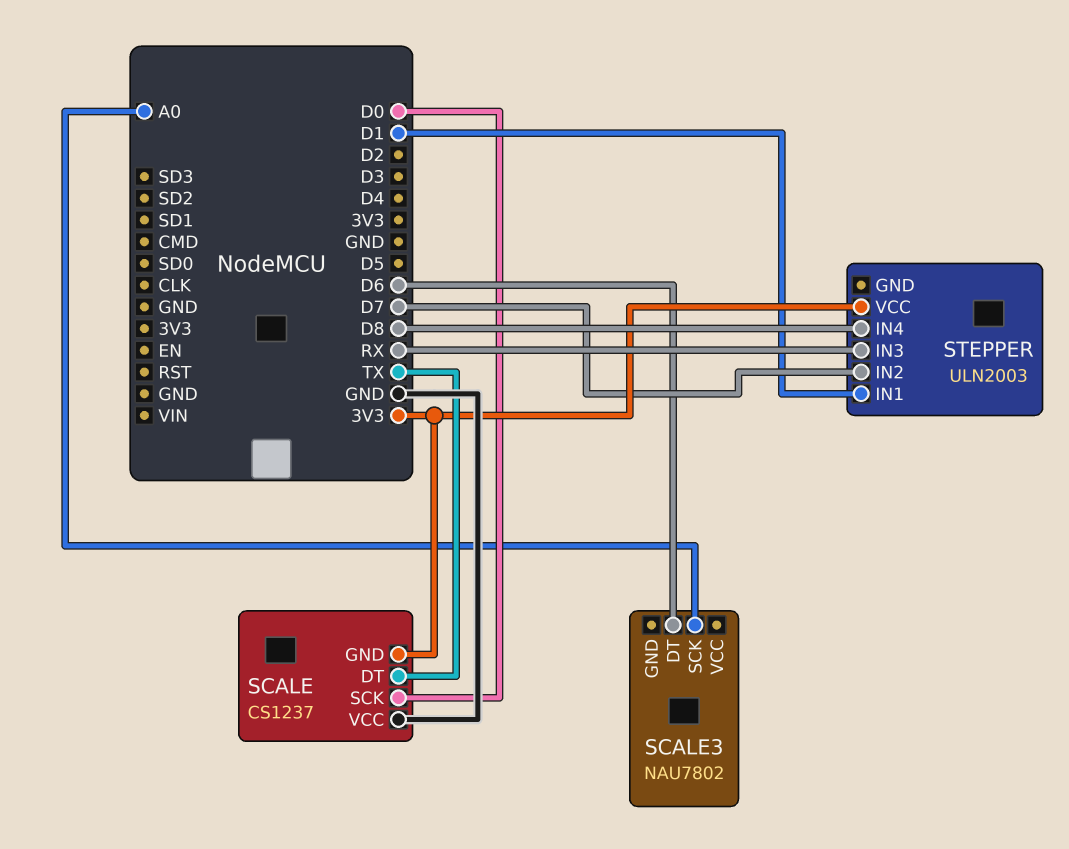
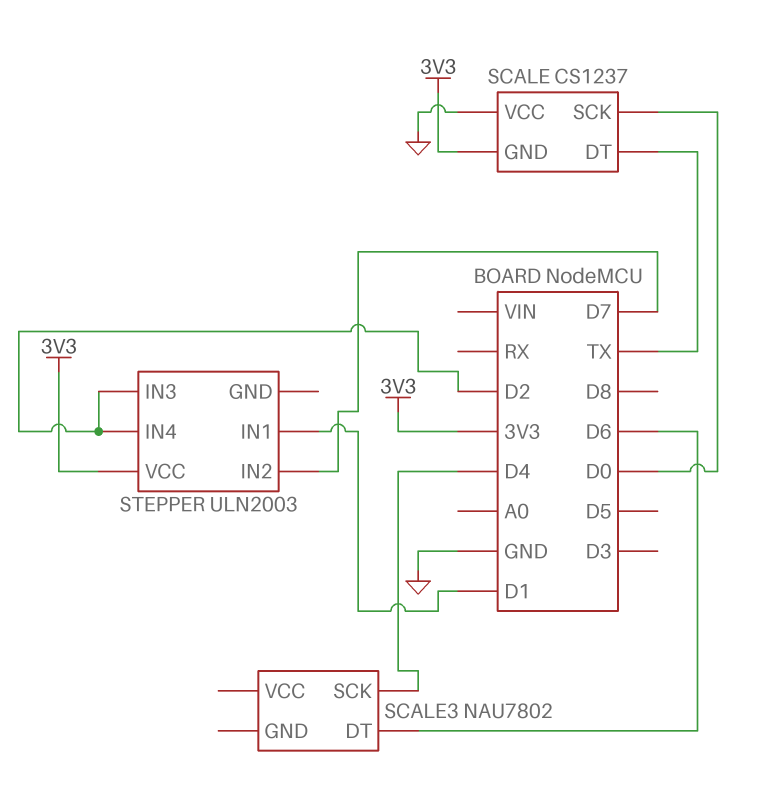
SCALE3 pin SCK: A0 -> D4
STEPPER pin IN3: RX -> D2
STEPPER pin IN4: D8 -> D2

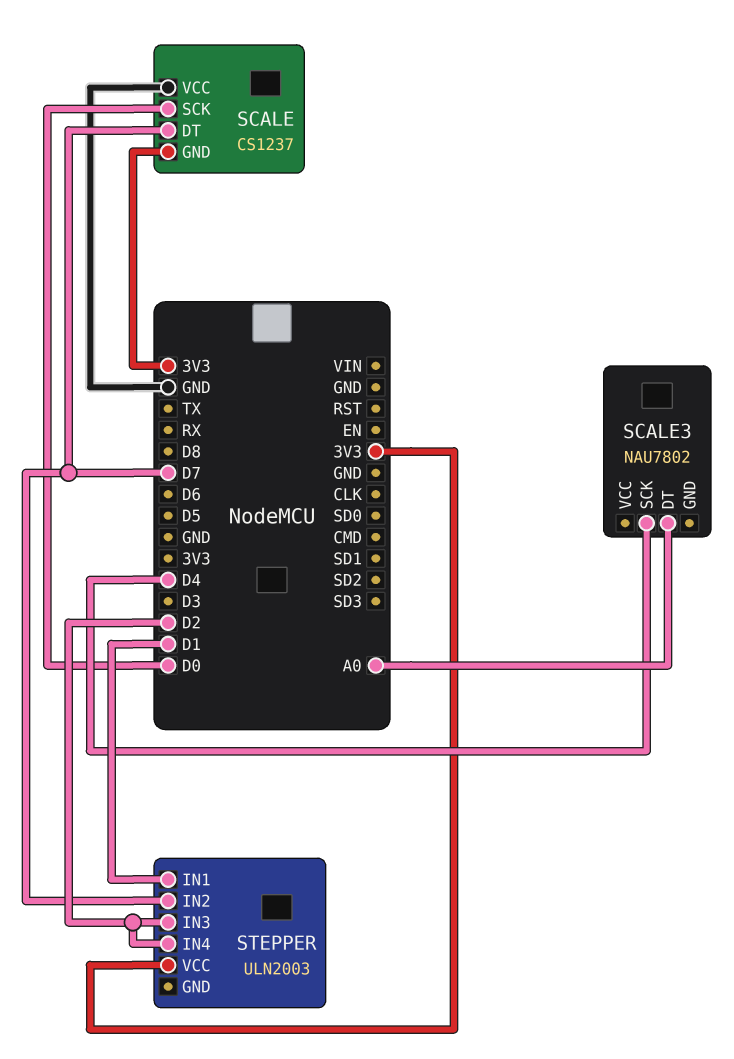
SCALE pin DT: TX -> D7
SCALE3 pin DT: D6 -> A0

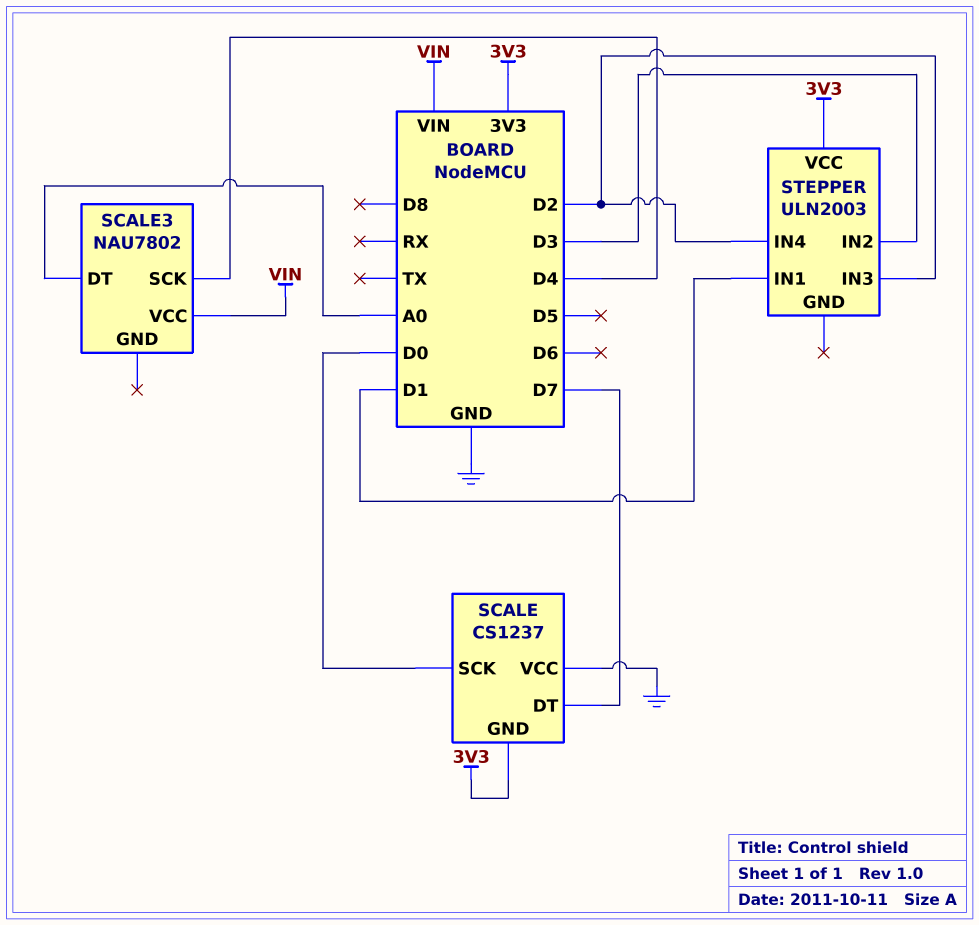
SCALE3 pin VCC: none -> VIN
STEPPER pin IN2: D7 -> D3

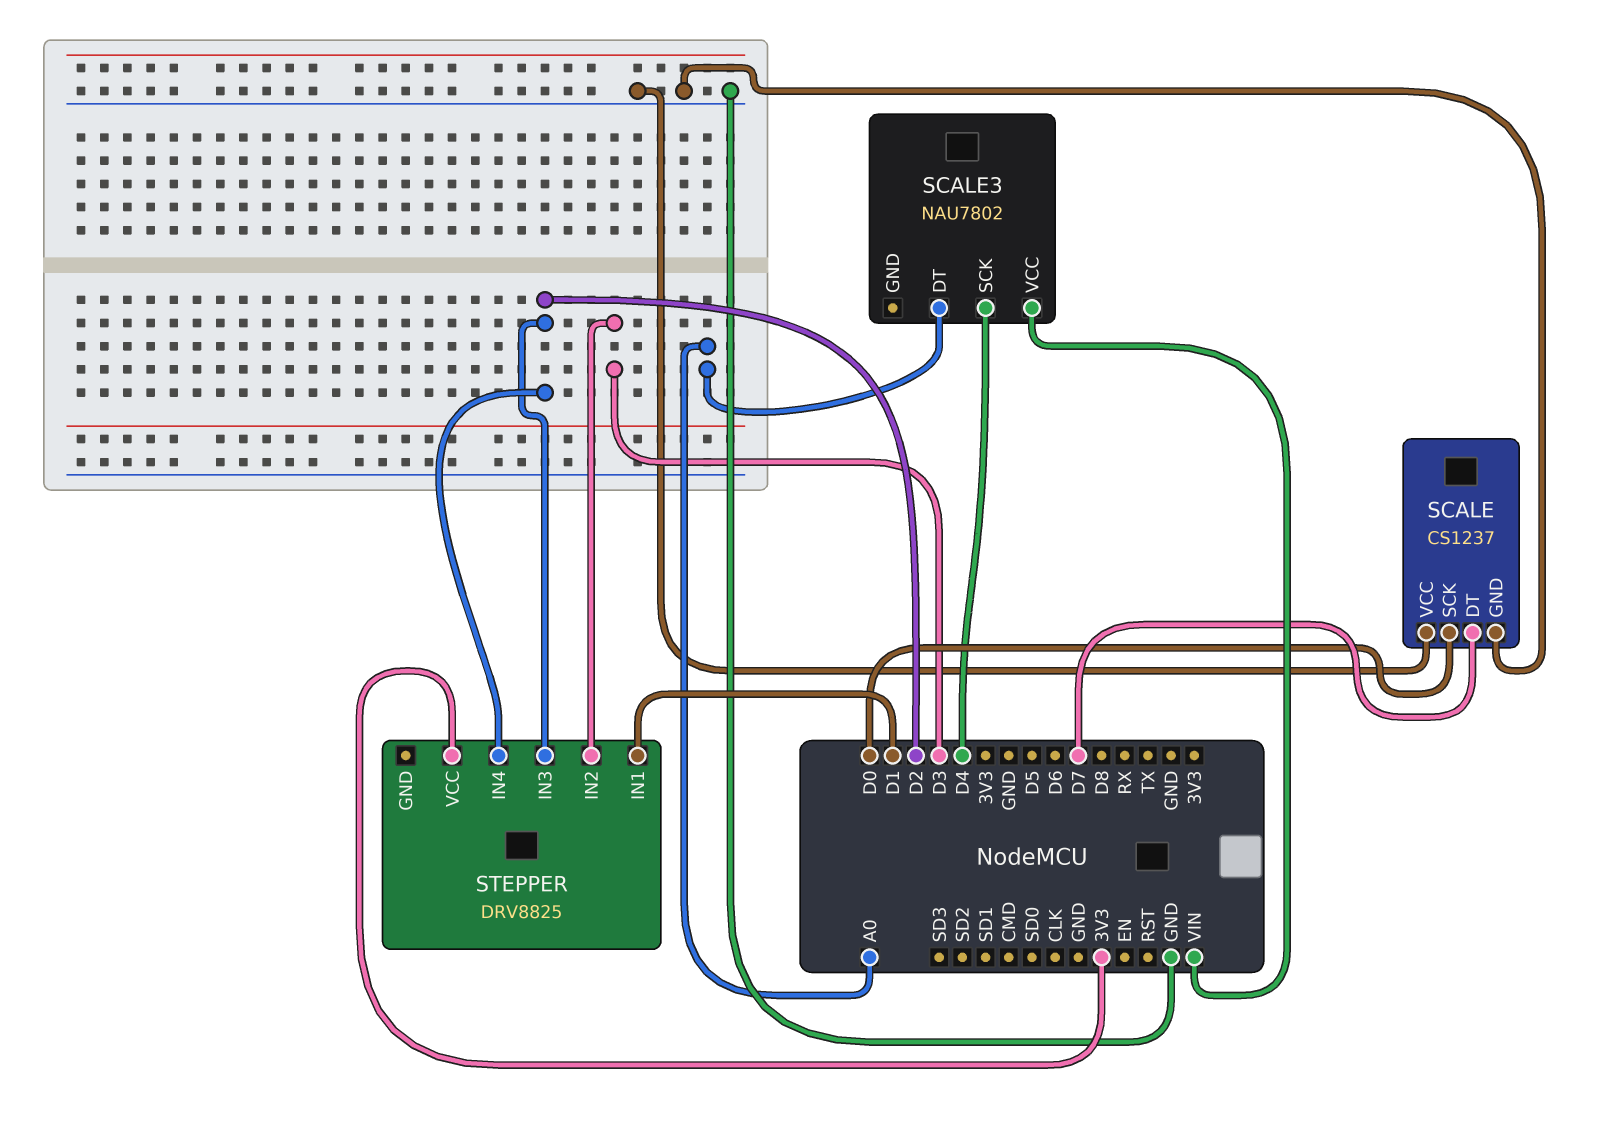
SCALE pin GND: 3V3 -> GND
STEPPER: ULN2003 -> DRV8825

